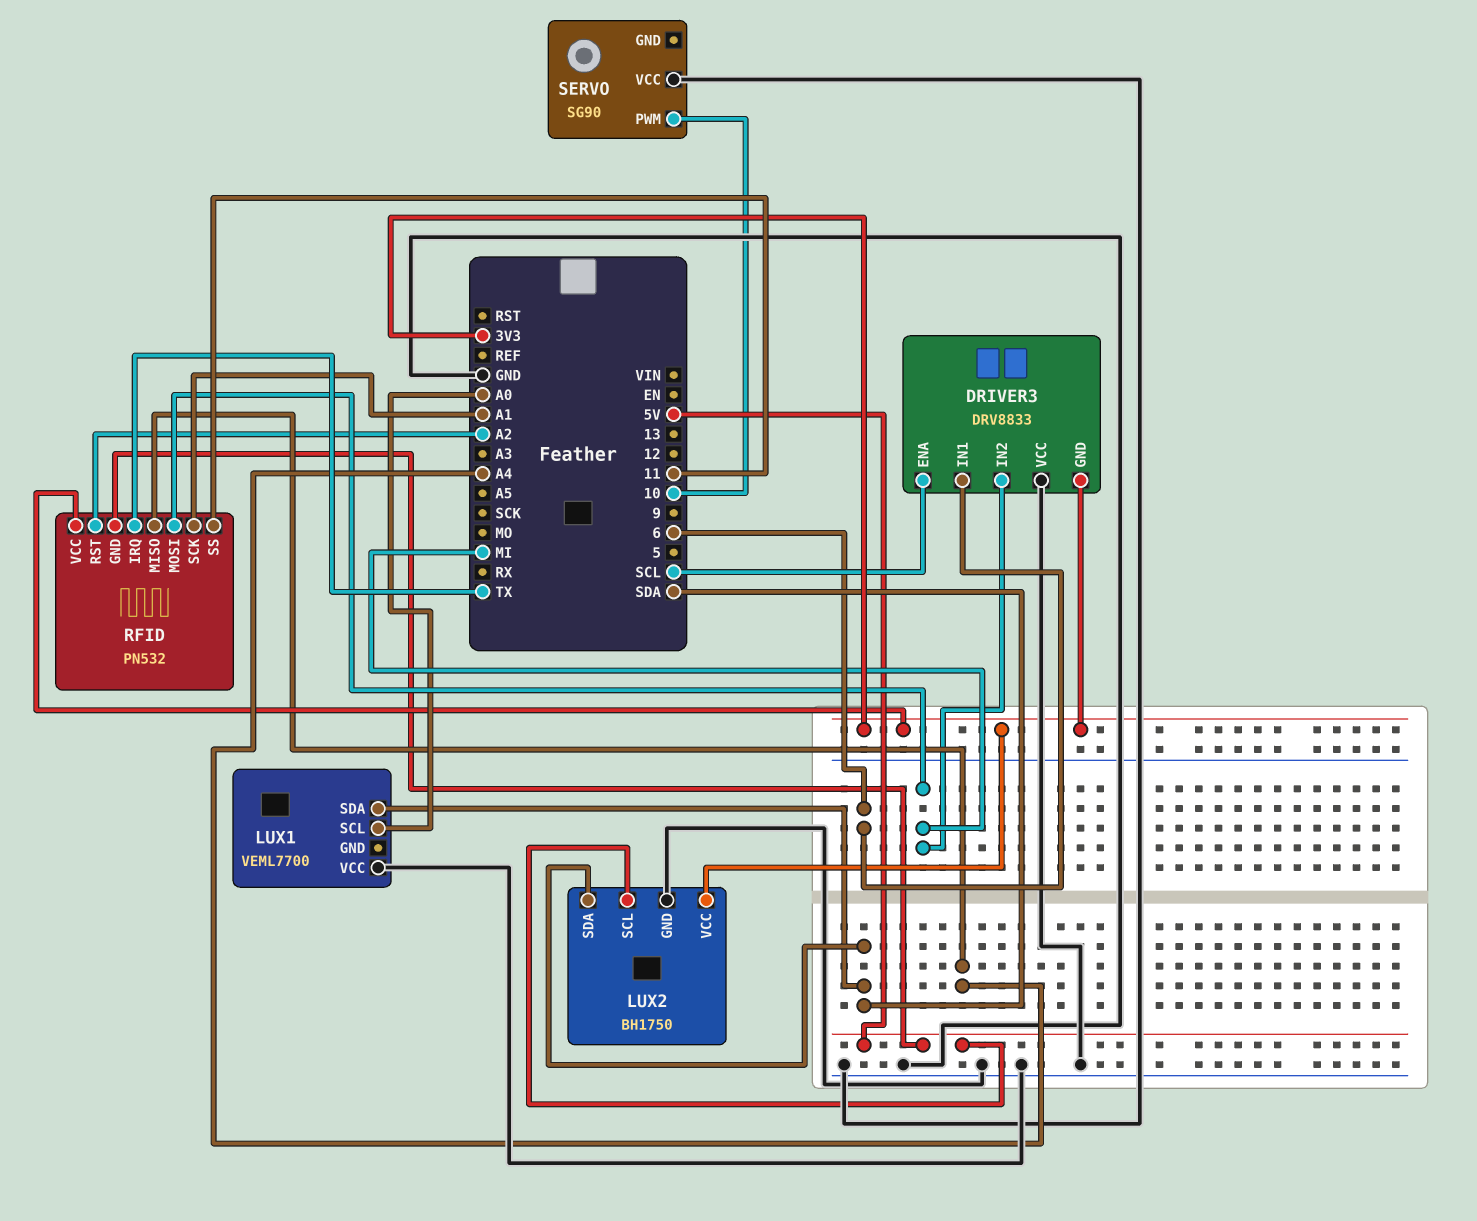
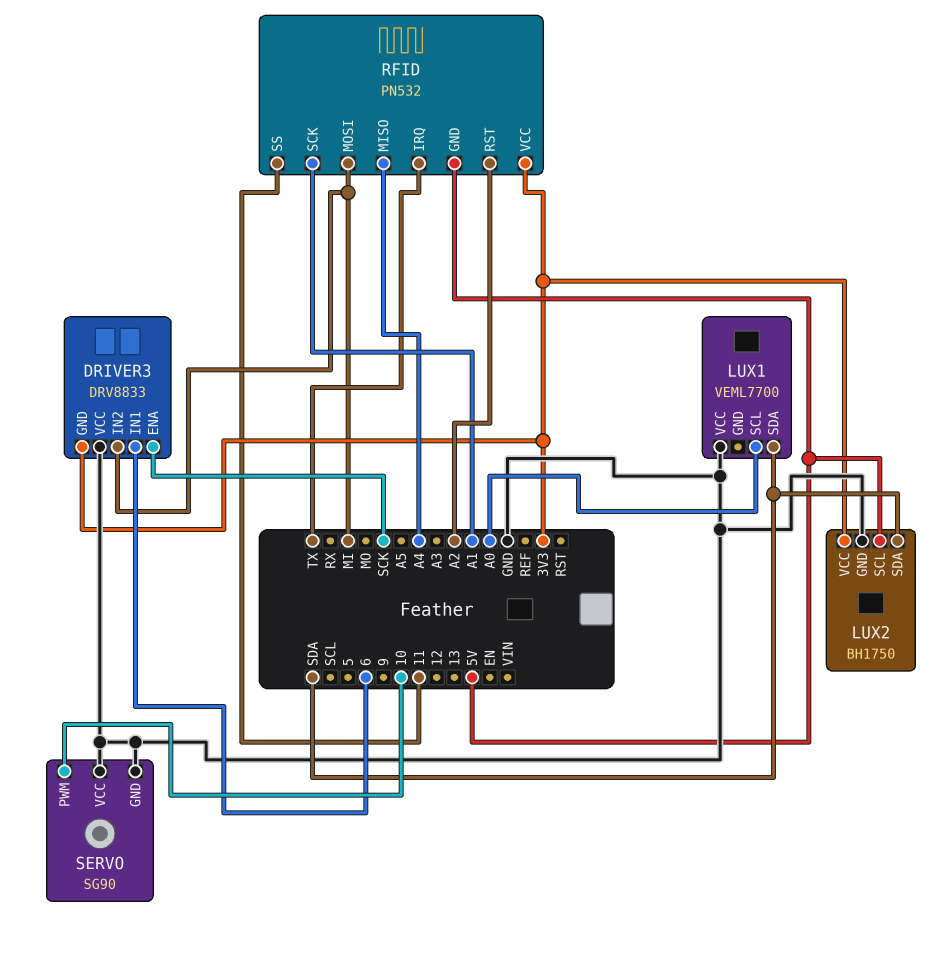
DRIVER3 pin ENA: SCL -> SCK
SERVO pin GND: none -> GND

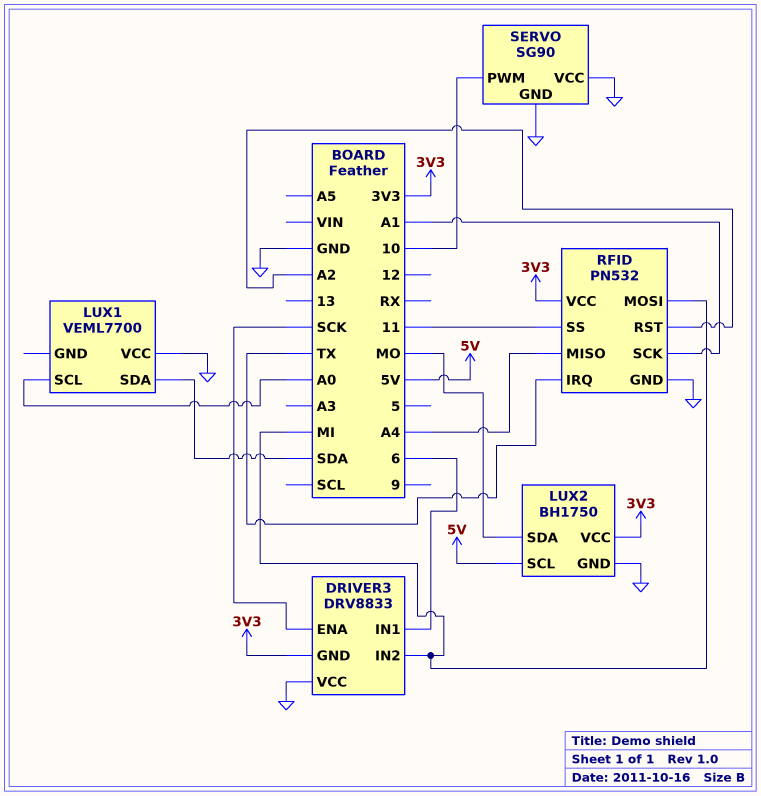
LUX2 pin SDA: SDA -> MO
RFID pin GND: 5V -> GND

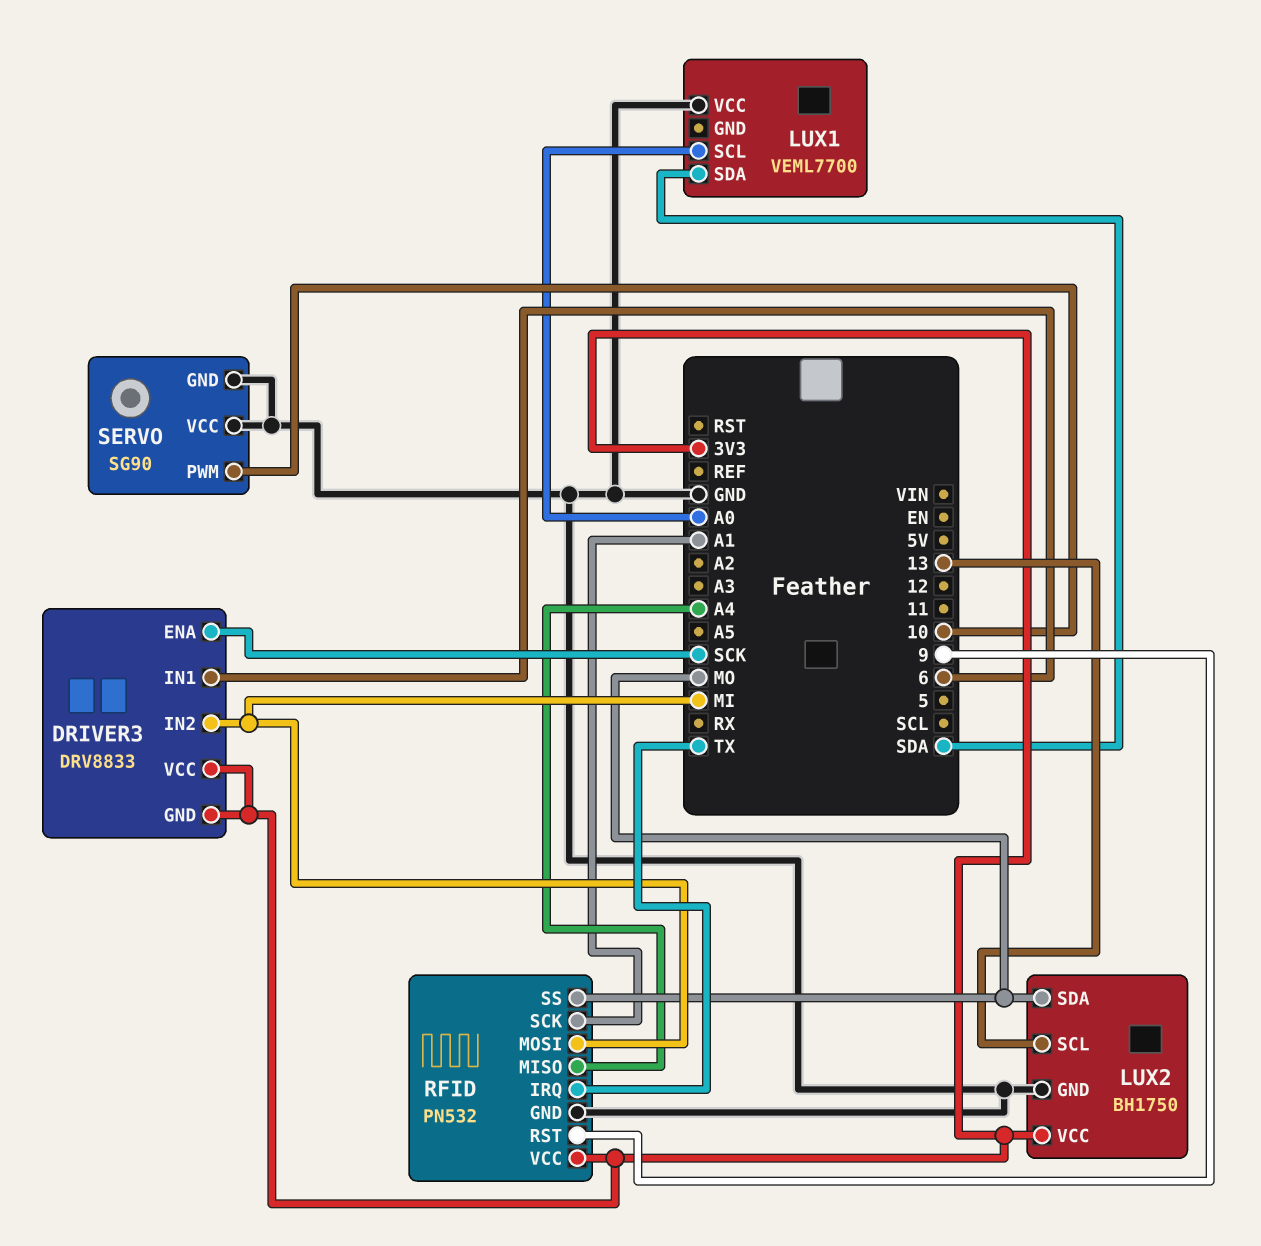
DRIVER3 pin VCC: GND -> 3V3
LUX2 pin SCL: 5V -> 13
RFID pin RST: A2 -> 9
RFID pin SS: 11 -> MO

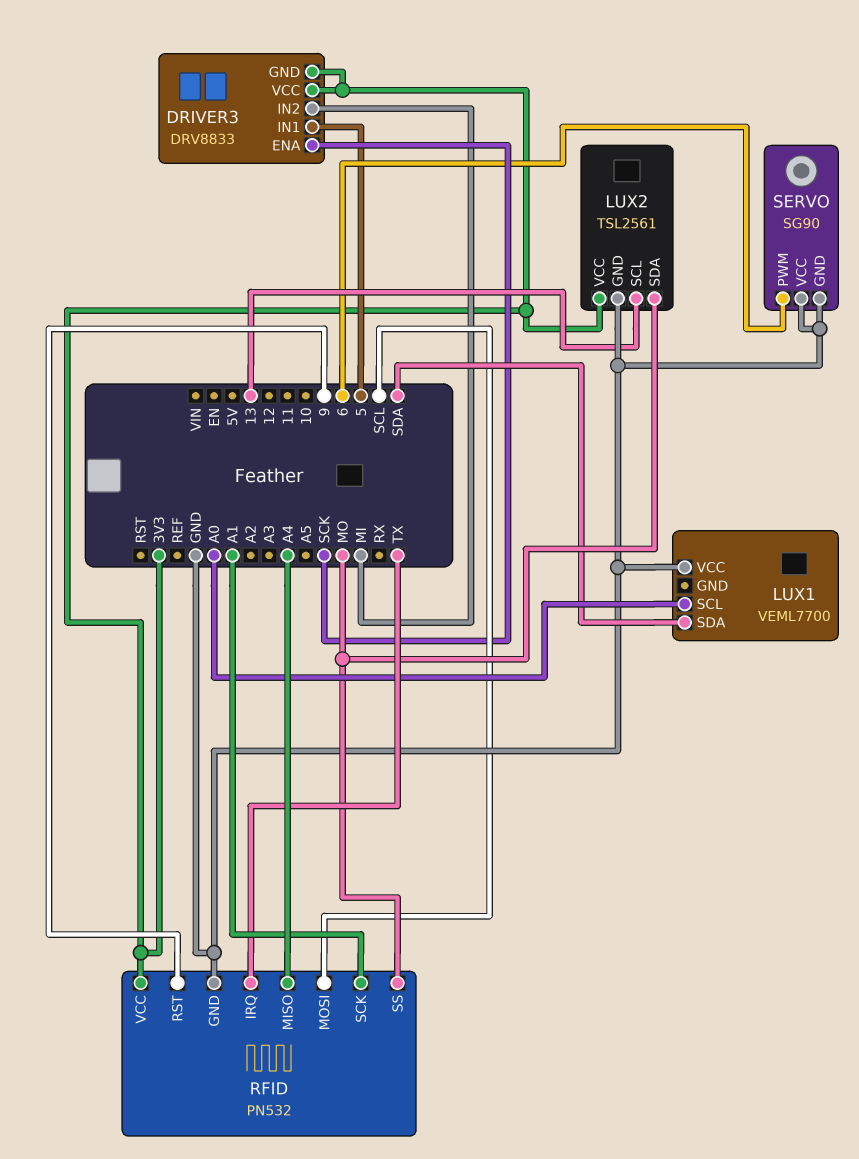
DRIVER3 pin IN1: 6 -> 5
LUX2: BH1750 -> TSL2561
RFID pin MOSI: MI -> SCL
SERVO pin PWM: 10 -> 6

